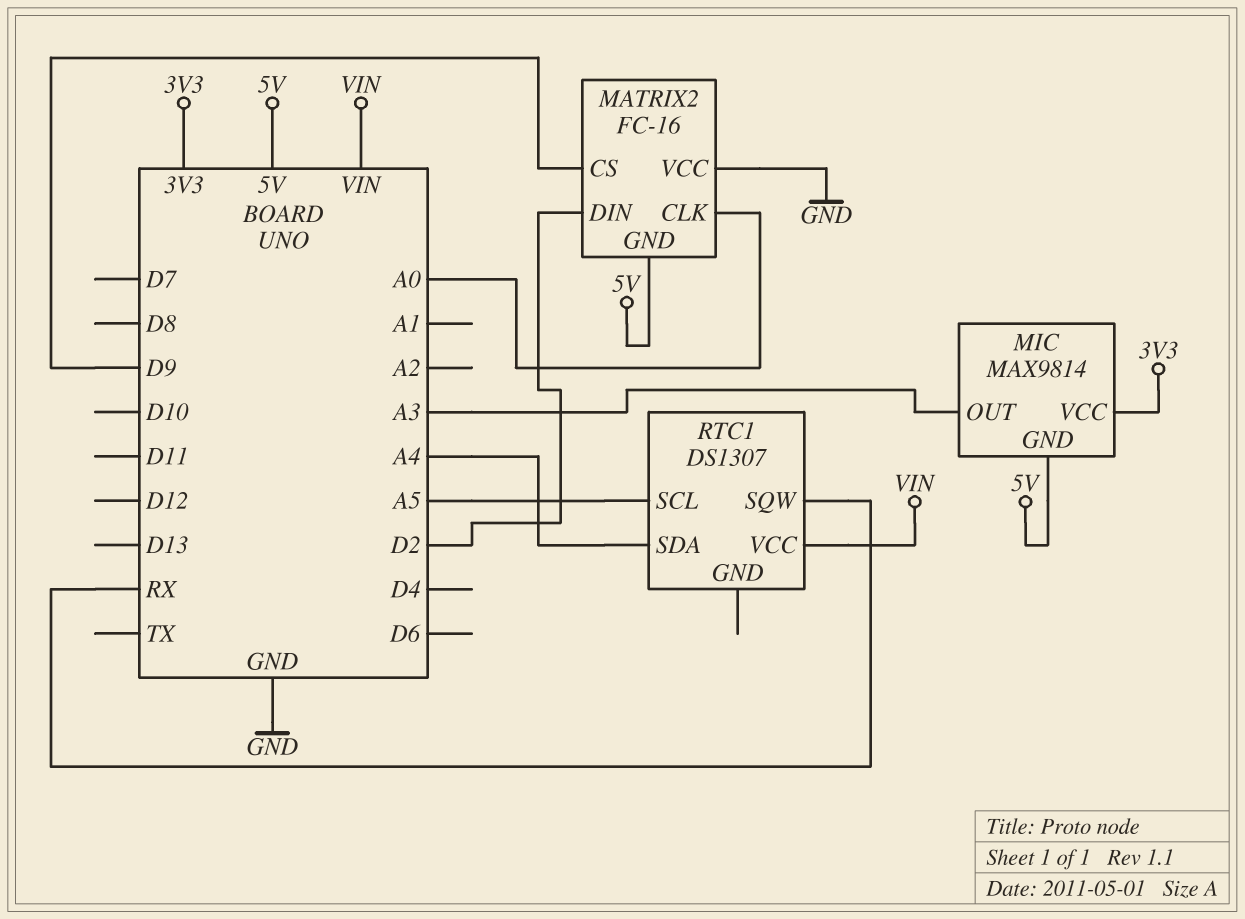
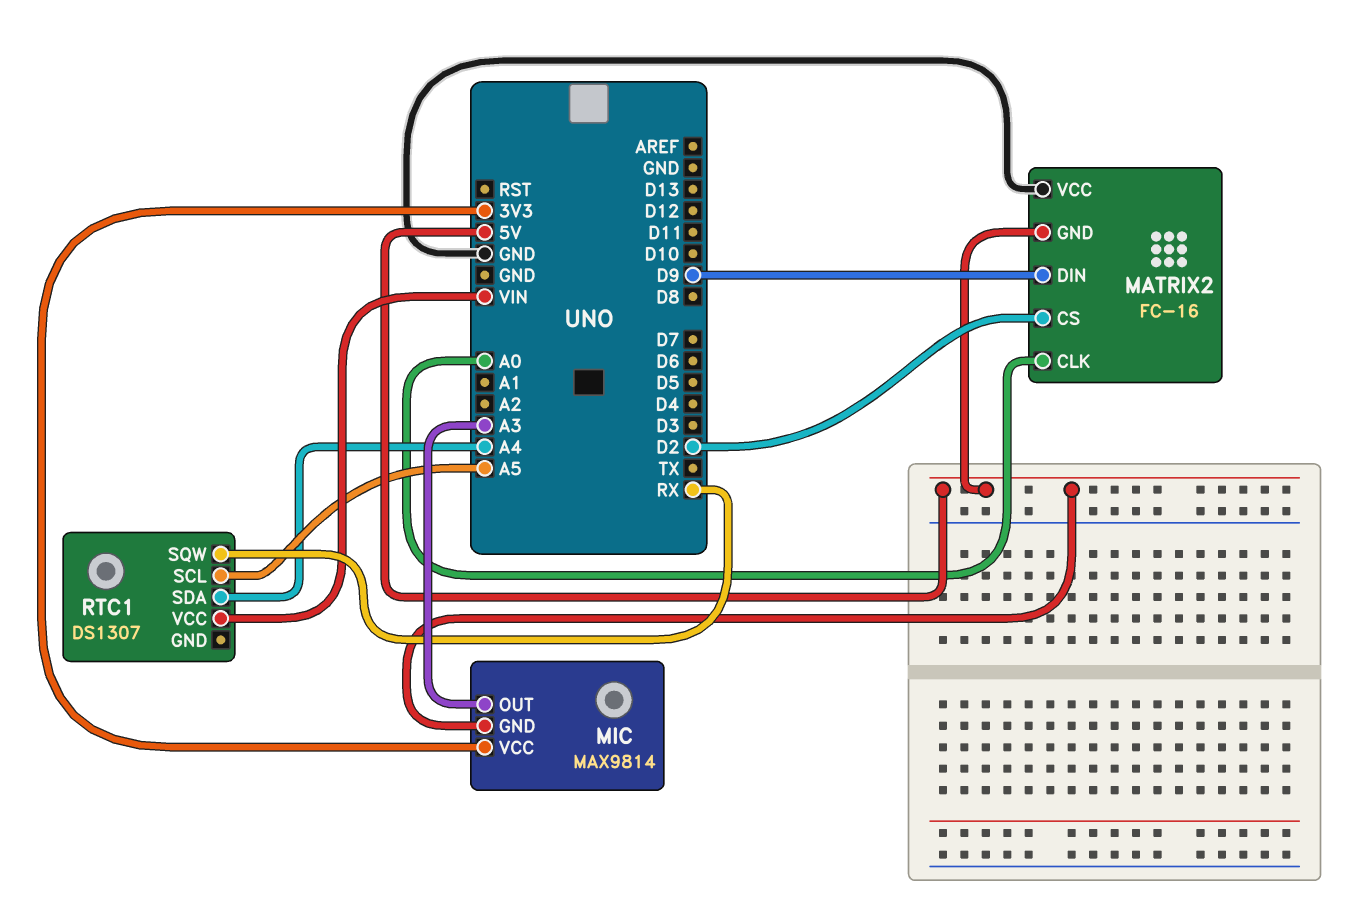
MATRIX2 pin CS: D9 -> D2
MATRIX2 pin DIN: D2 -> D9

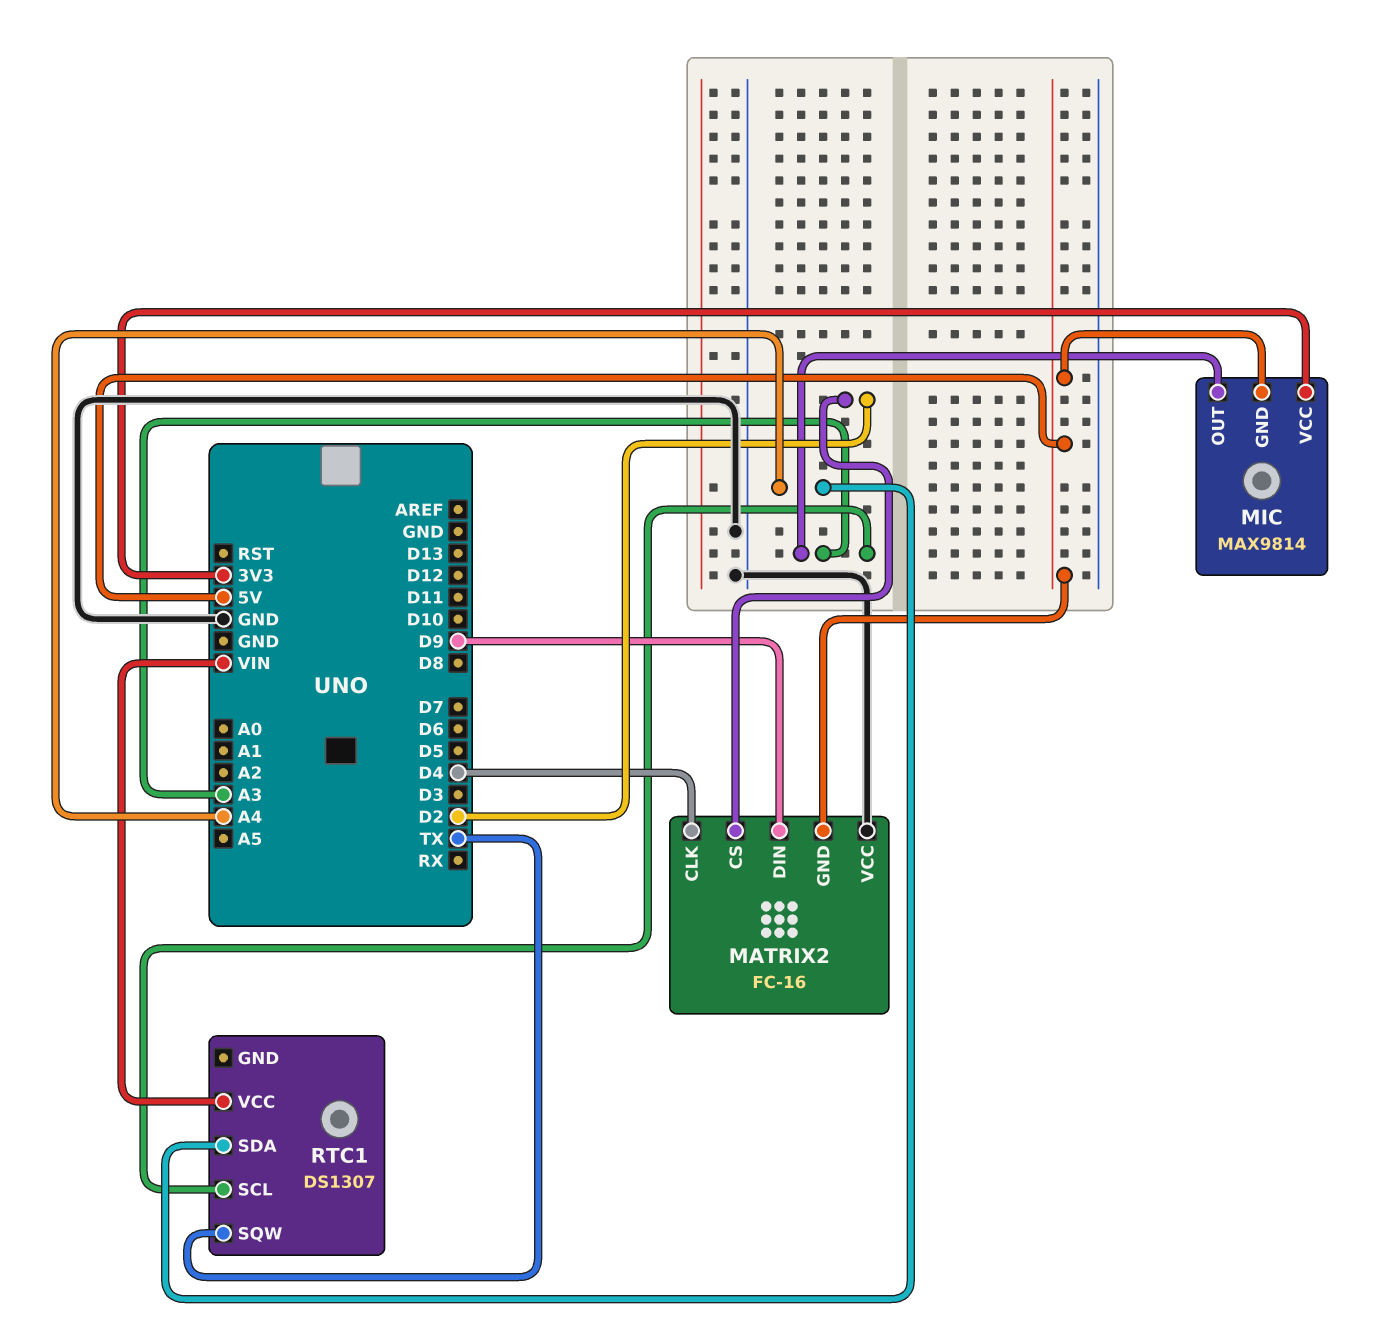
MATRIX2 pin CLK: A0 -> D4
RTC1 pin SCL: A5 -> A3
RTC1 pin SQW: RX -> TX

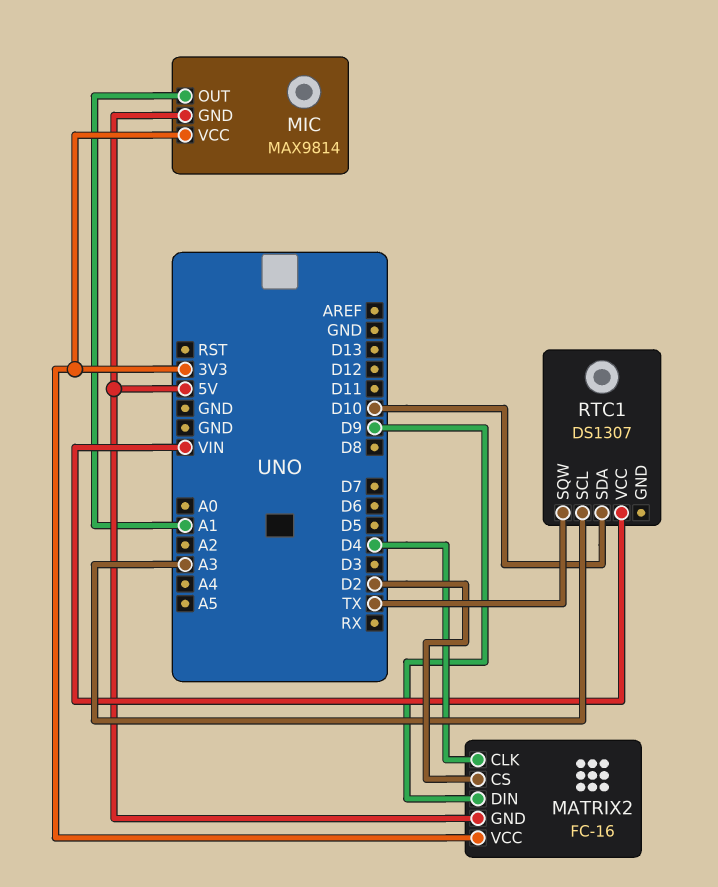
MATRIX2 pin VCC: GND -> 3V3
MIC pin OUT: A3 -> A1
RTC1 pin SDA: A4 -> D10

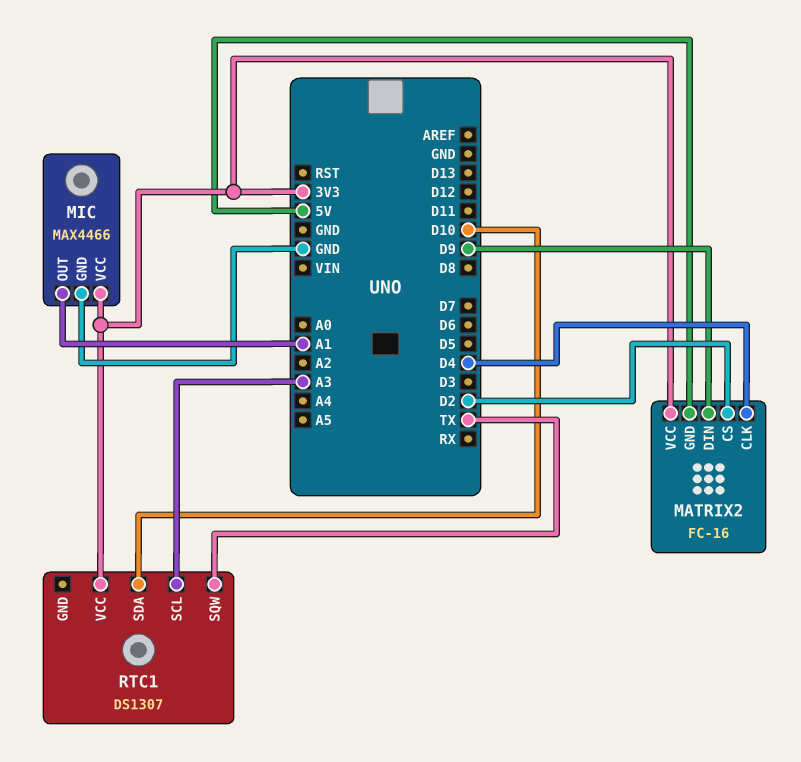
MIC: MAX9814 -> MAX4466
MIC pin GND: 5V -> GND
RTC1 pin VCC: VIN -> 3V3

